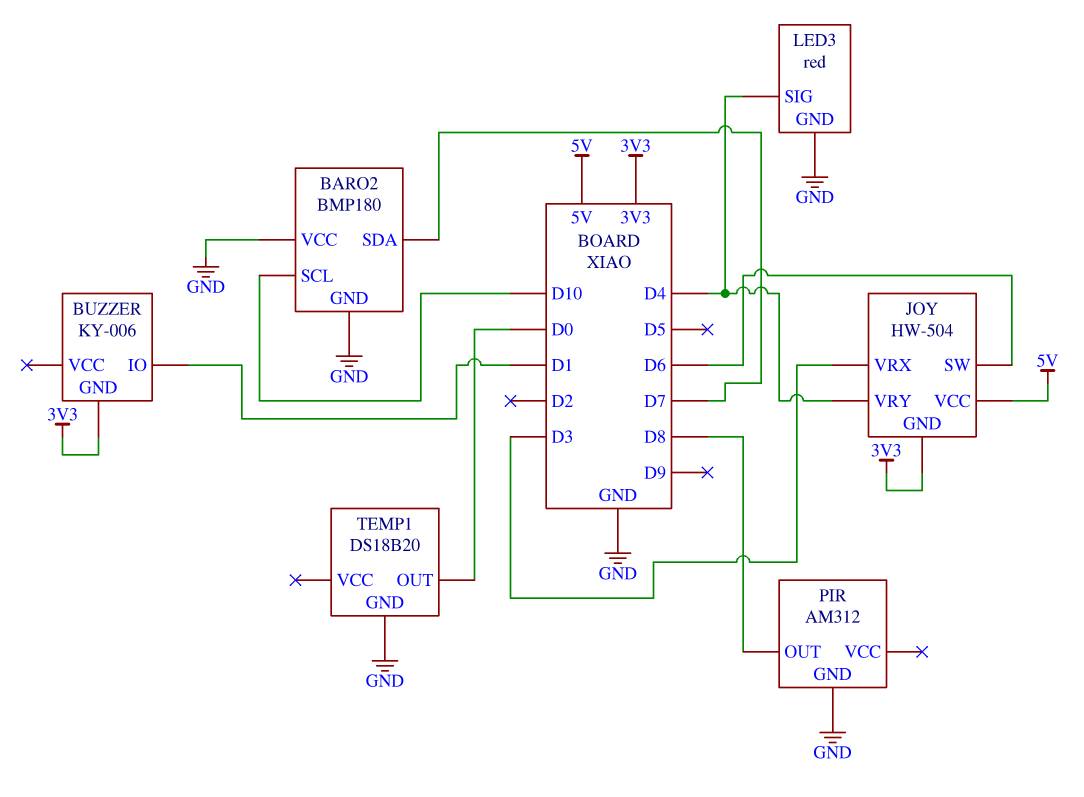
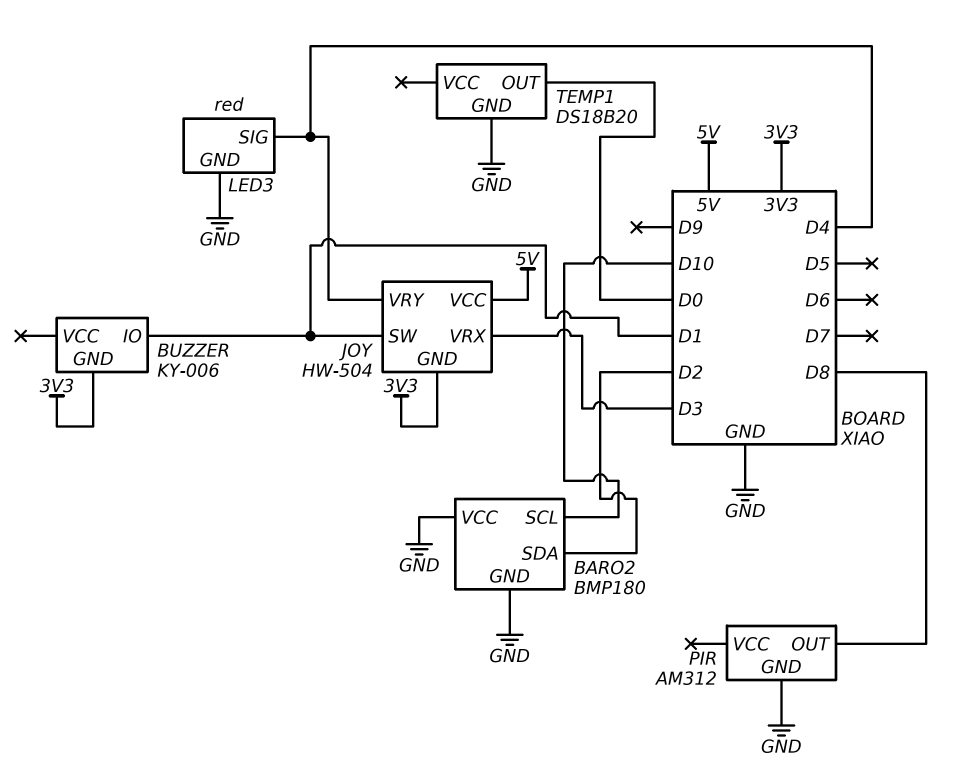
BARO2 pin SDA: D7 -> D2
JOY pin SW: D6 -> D1

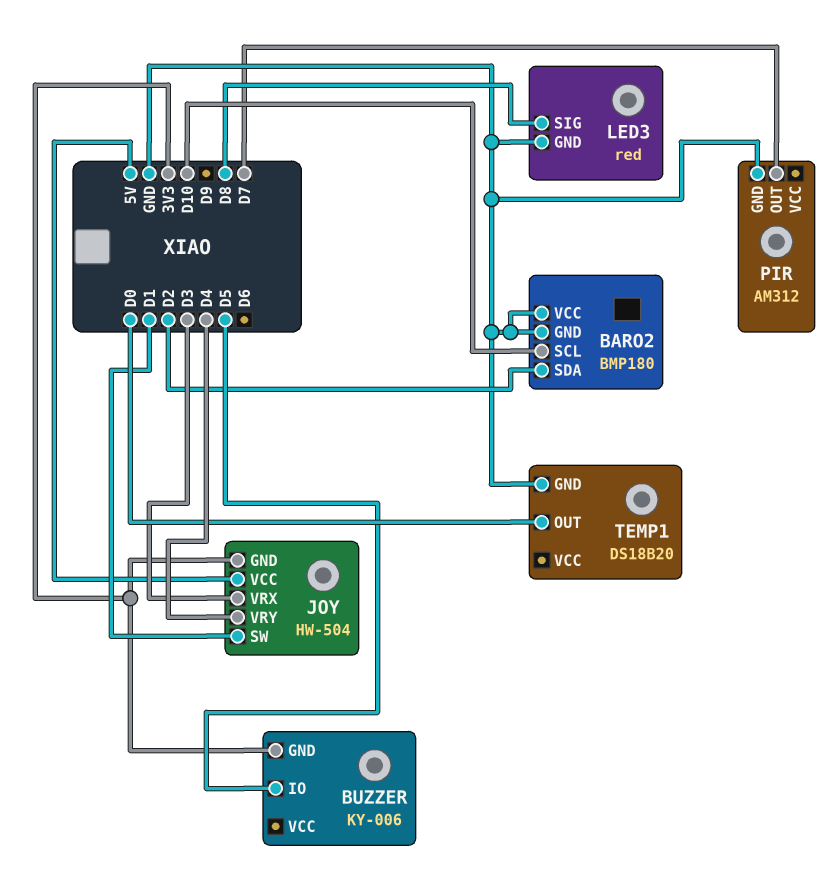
BUZZER pin IO: D1 -> D5
LED3 pin SIG: D4 -> D8
PIR pin OUT: D8 -> D7

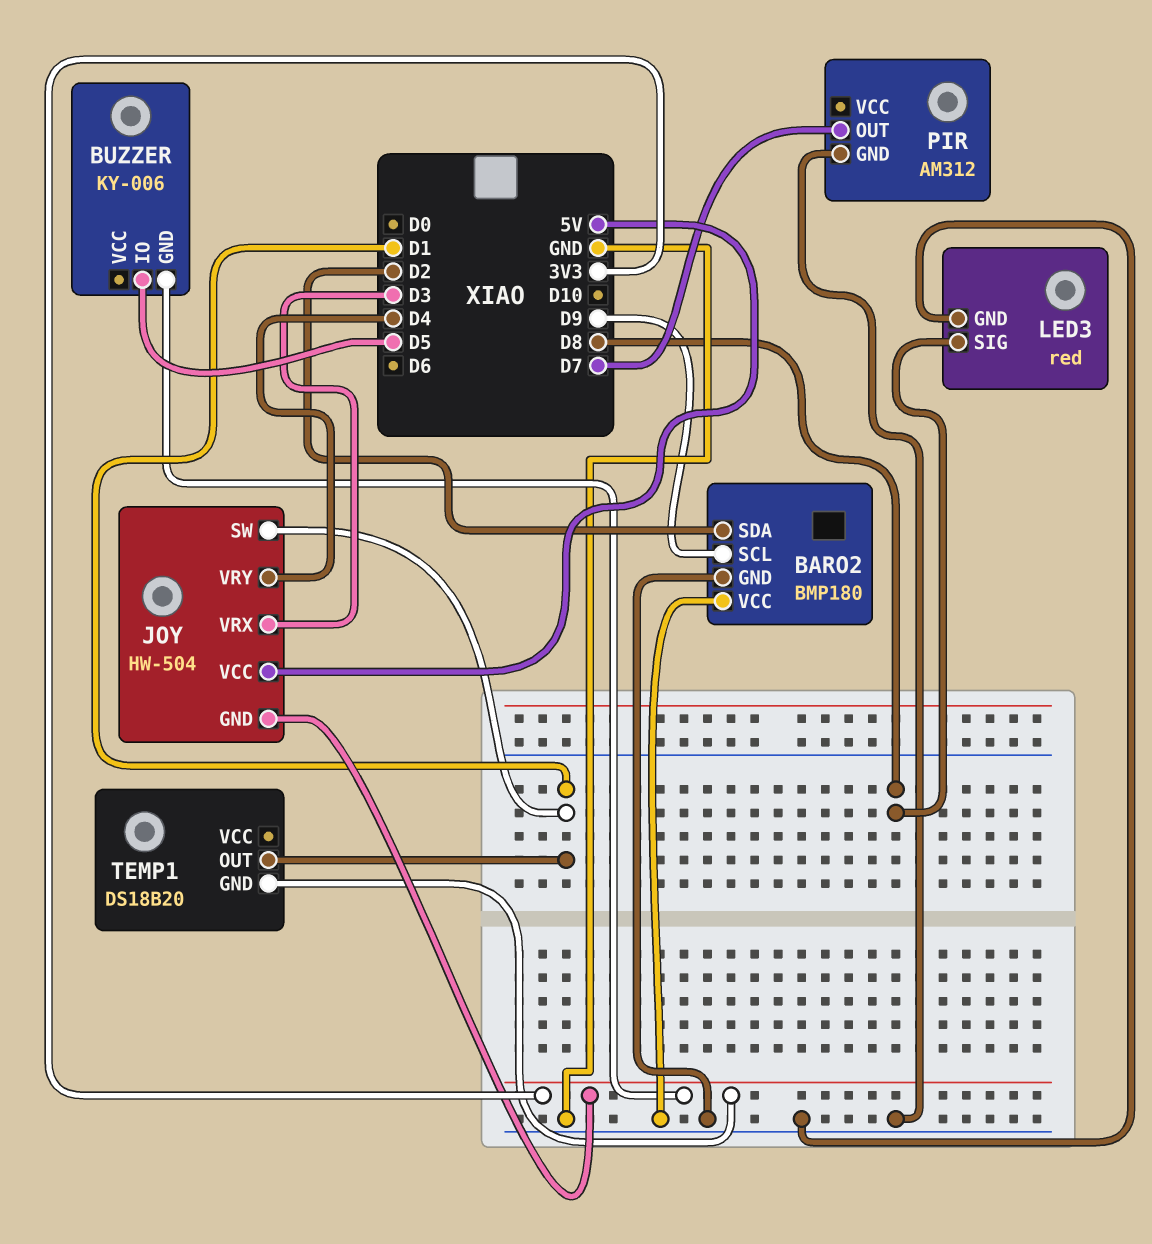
BARO2 pin SCL: D10 -> D9
TEMP1 pin GND: GND -> 3V3
TEMP1 pin OUT: D0 -> D1

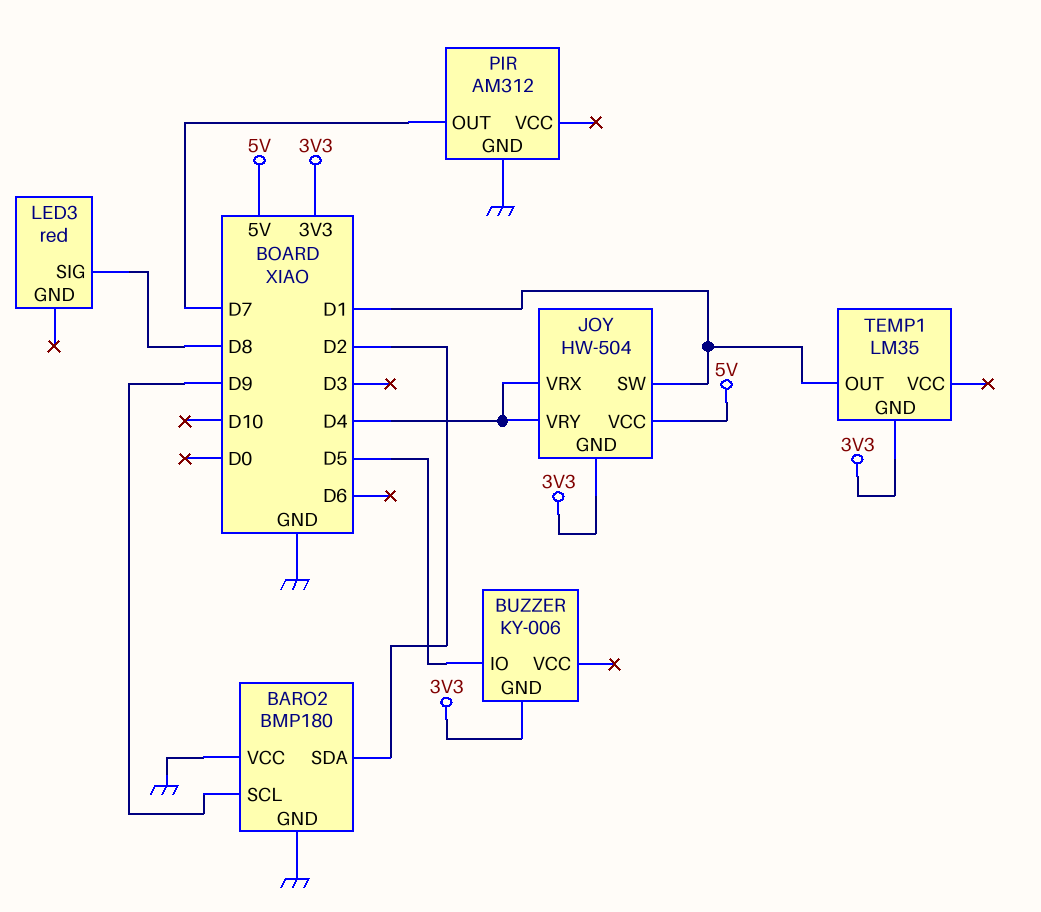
JOY pin VRX: D3 -> D4
LED3 pin GND: GND -> none
TEMP1: DS18B20 -> LM35

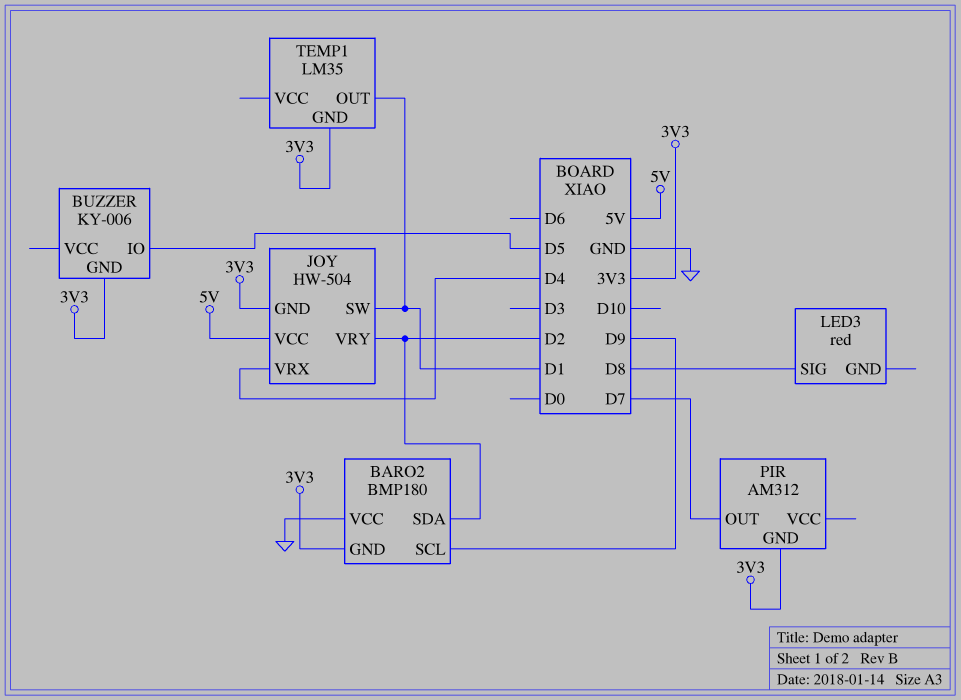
BARO2 pin GND: GND -> 3V3
JOY pin VRY: D4 -> D2
PIR pin GND: GND -> 3V3

